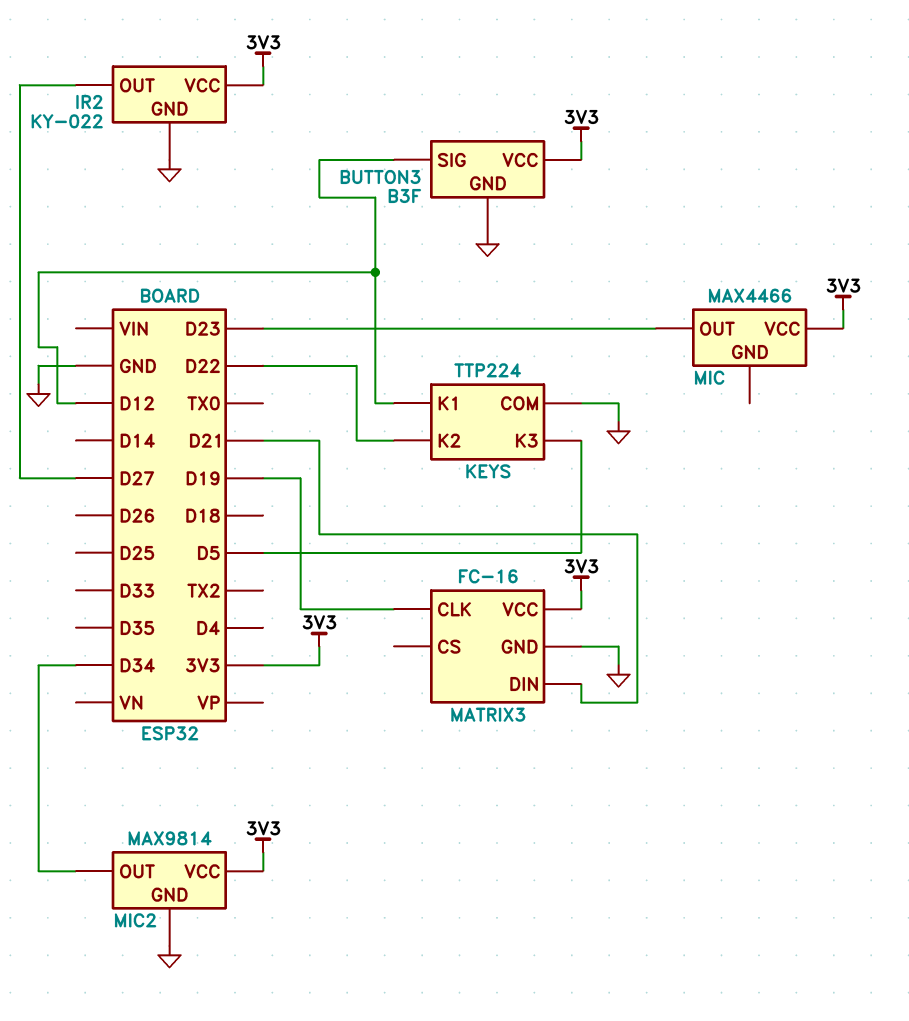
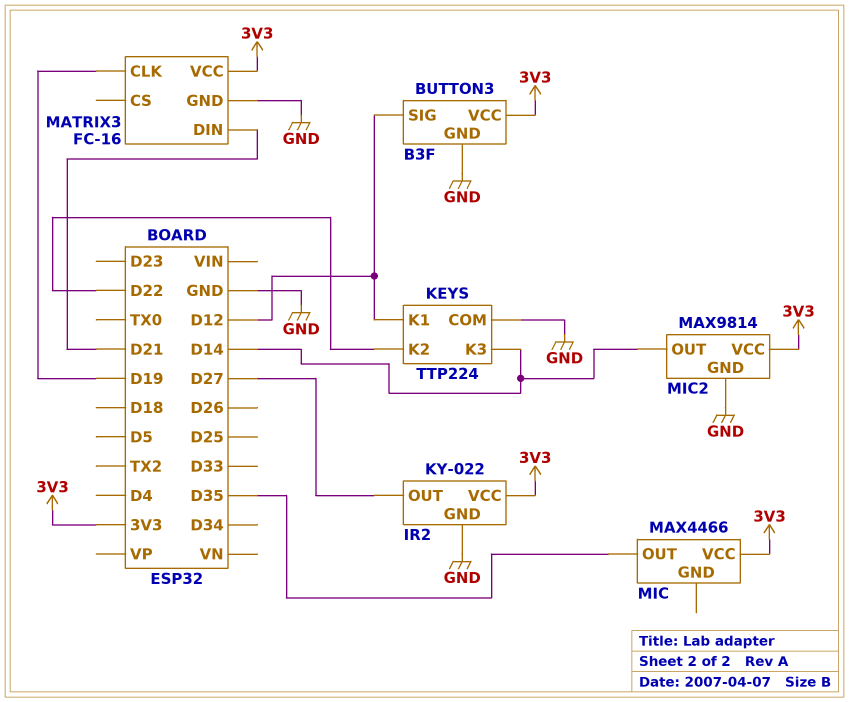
KEYS pin K3: D5 -> D14
MIC pin OUT: D23 -> D35
MIC2 pin OUT: D34 -> D14

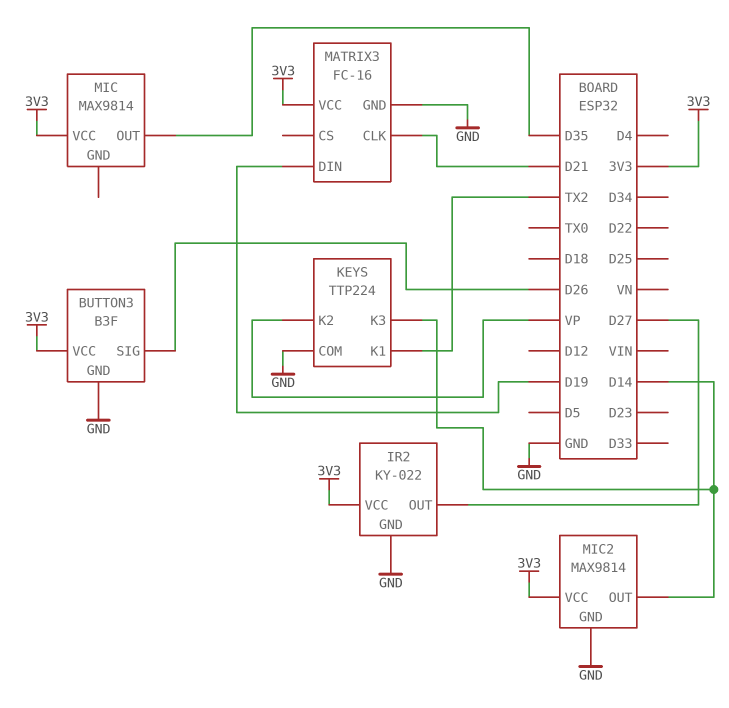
BUTTON3 pin SIG: D12 -> D26
KEYS pin K1: D12 -> TX2
KEYS pin K2: D22 -> VP
MATRIX3 pin CLK: D19 -> D21
MATRIX3 pin DIN: D21 -> D19
MIC: MAX4466 -> MAX9814

